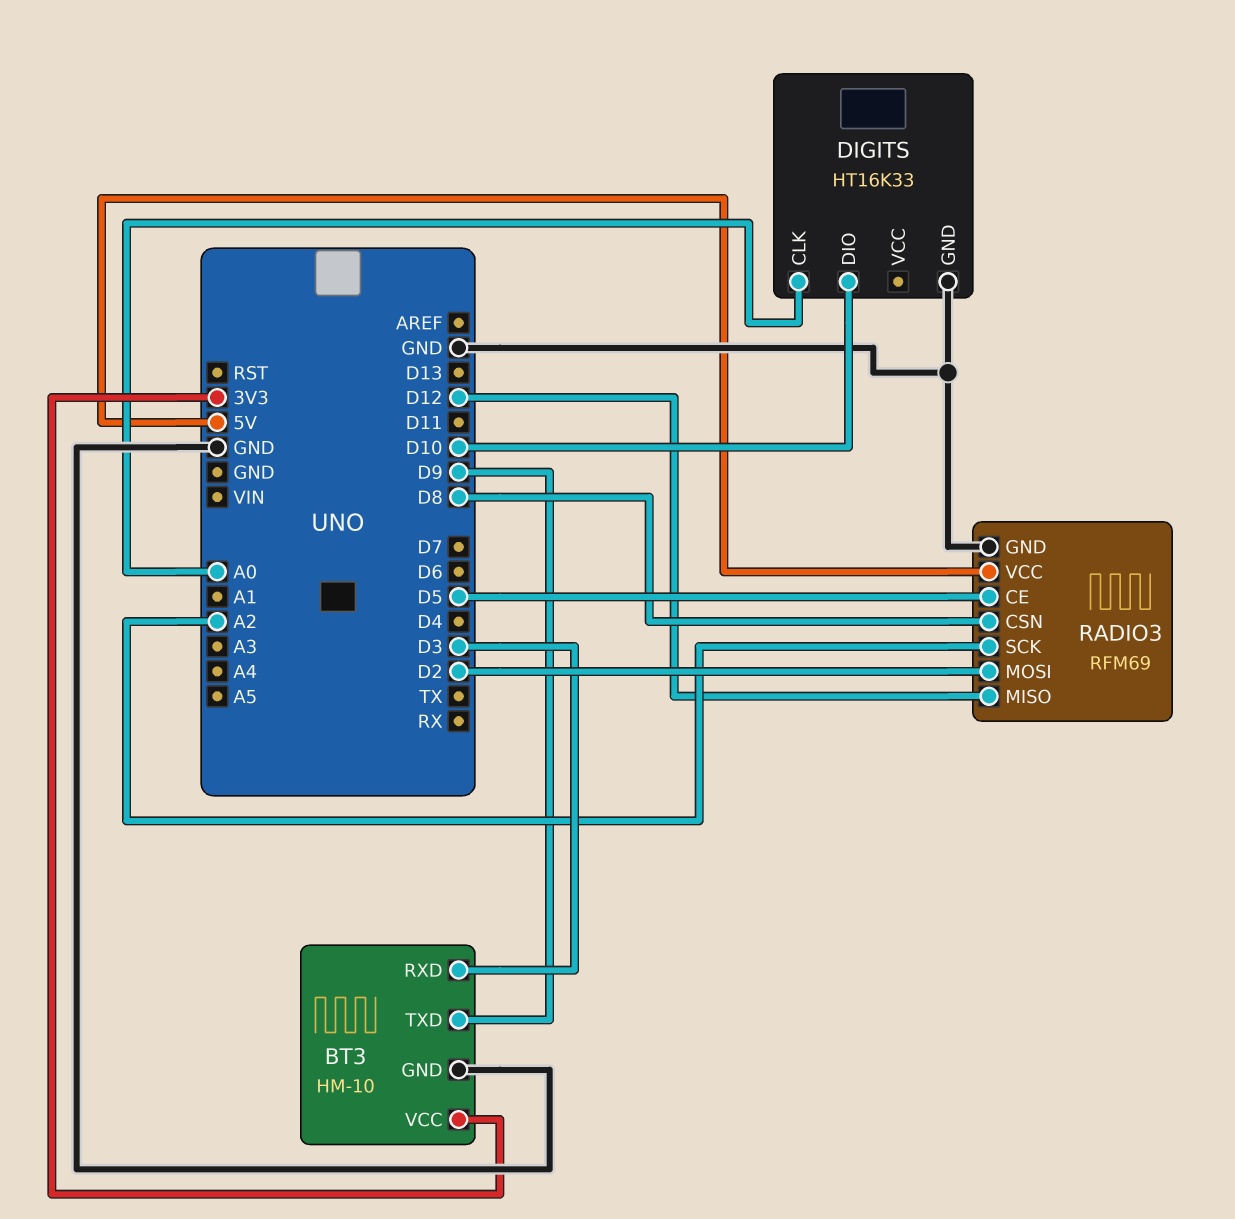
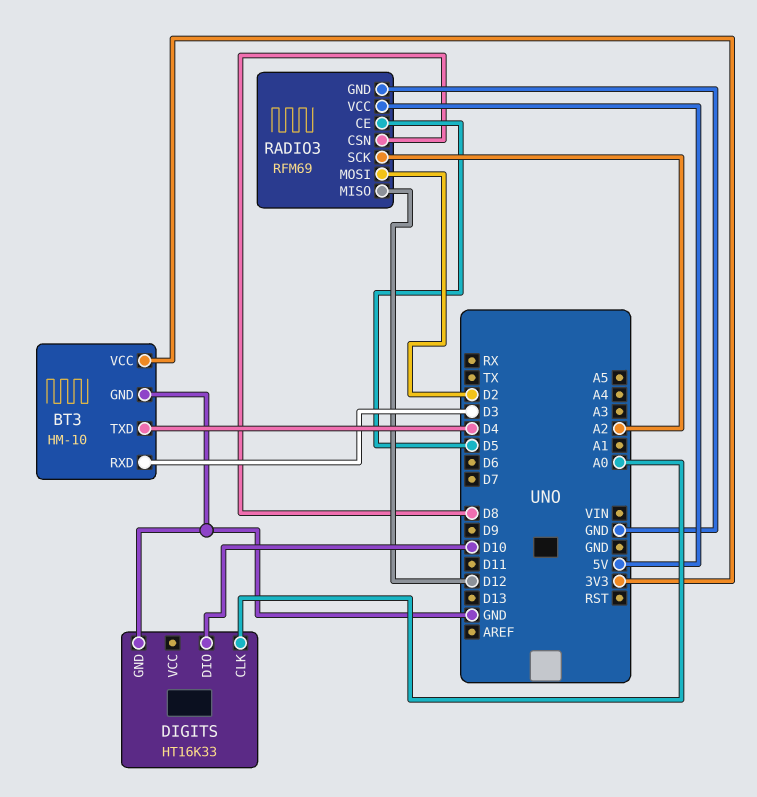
BT3 pin TXD: D9 -> D4

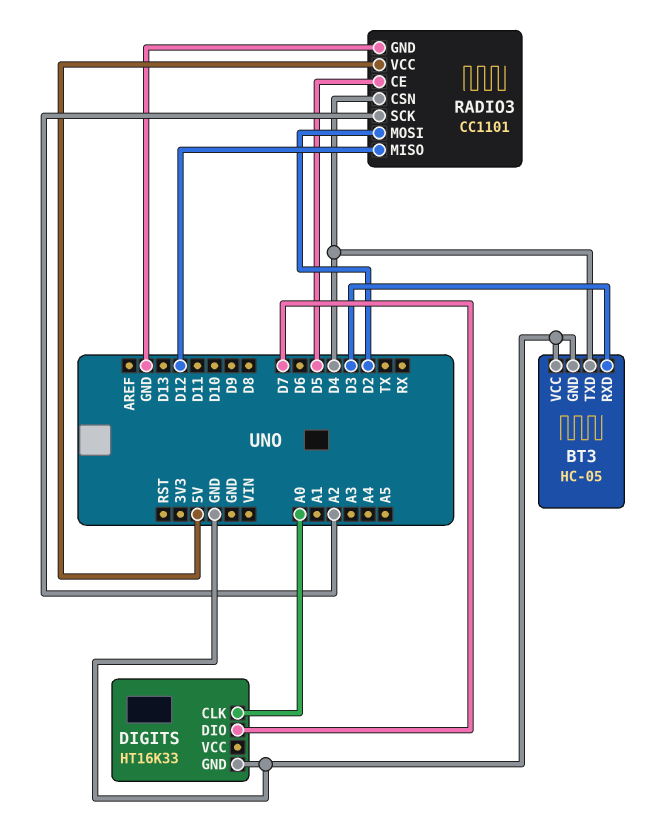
BT3: HM-10 -> HC-05
BT3 pin VCC: 3V3 -> GND
DIGITS pin DIO: D10 -> D7
RADIO3: RFM69 -> CC1101
RADIO3 pin CSN: D8 -> D4

